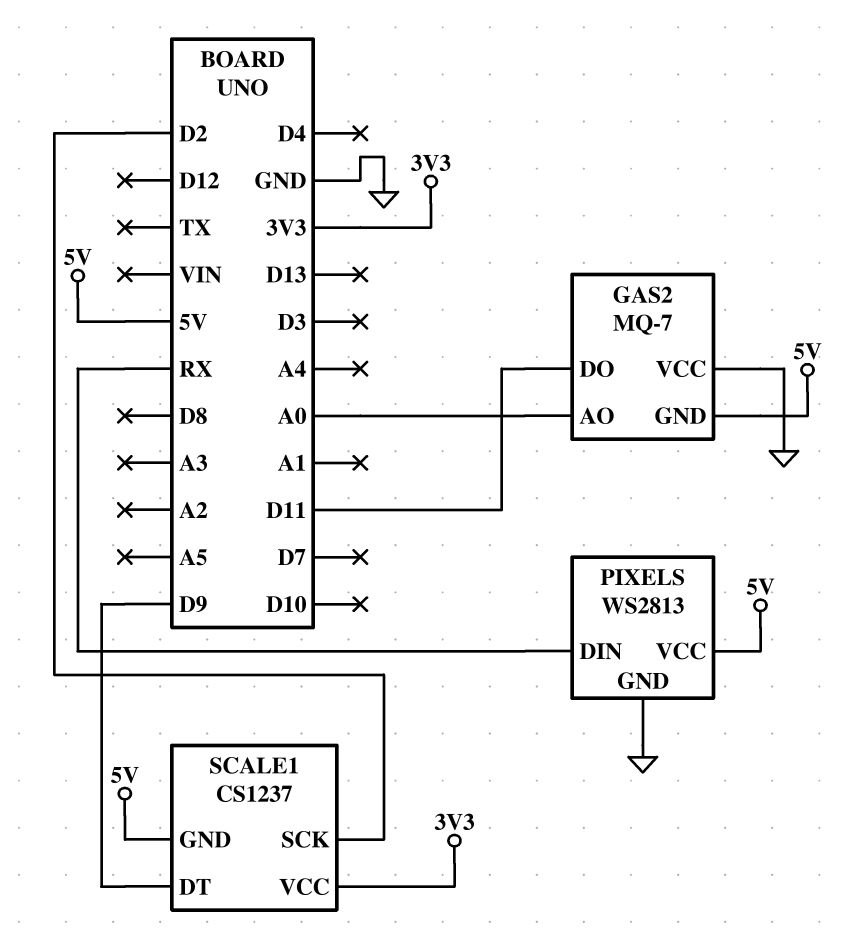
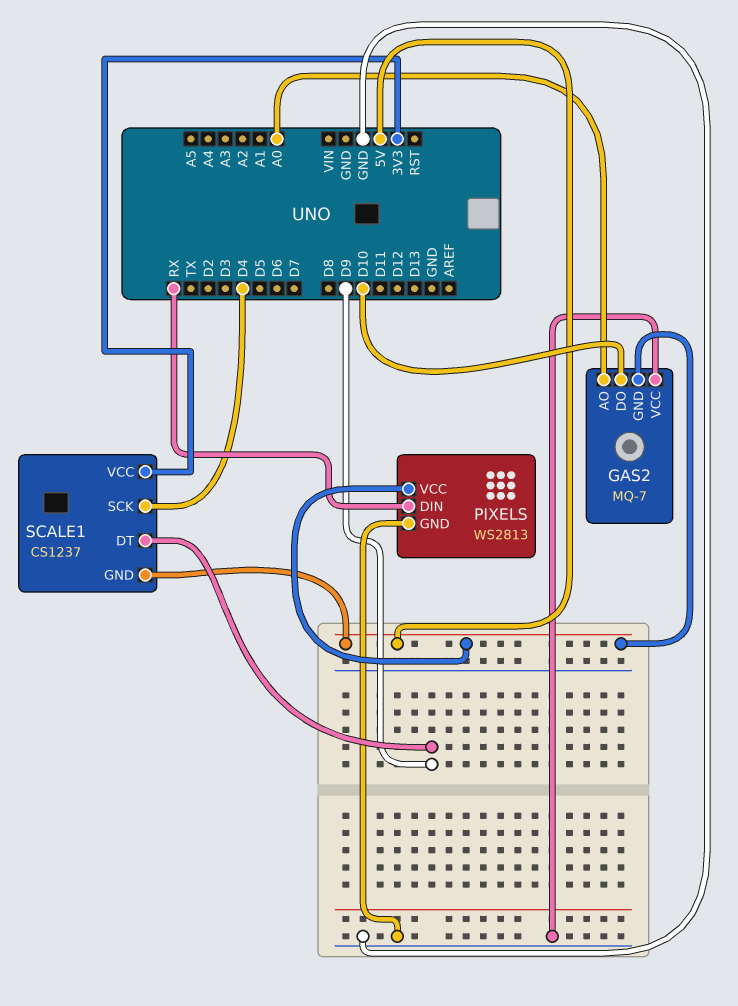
GAS2 pin DO: D11 -> D10
SCALE1 pin SCK: D2 -> D4

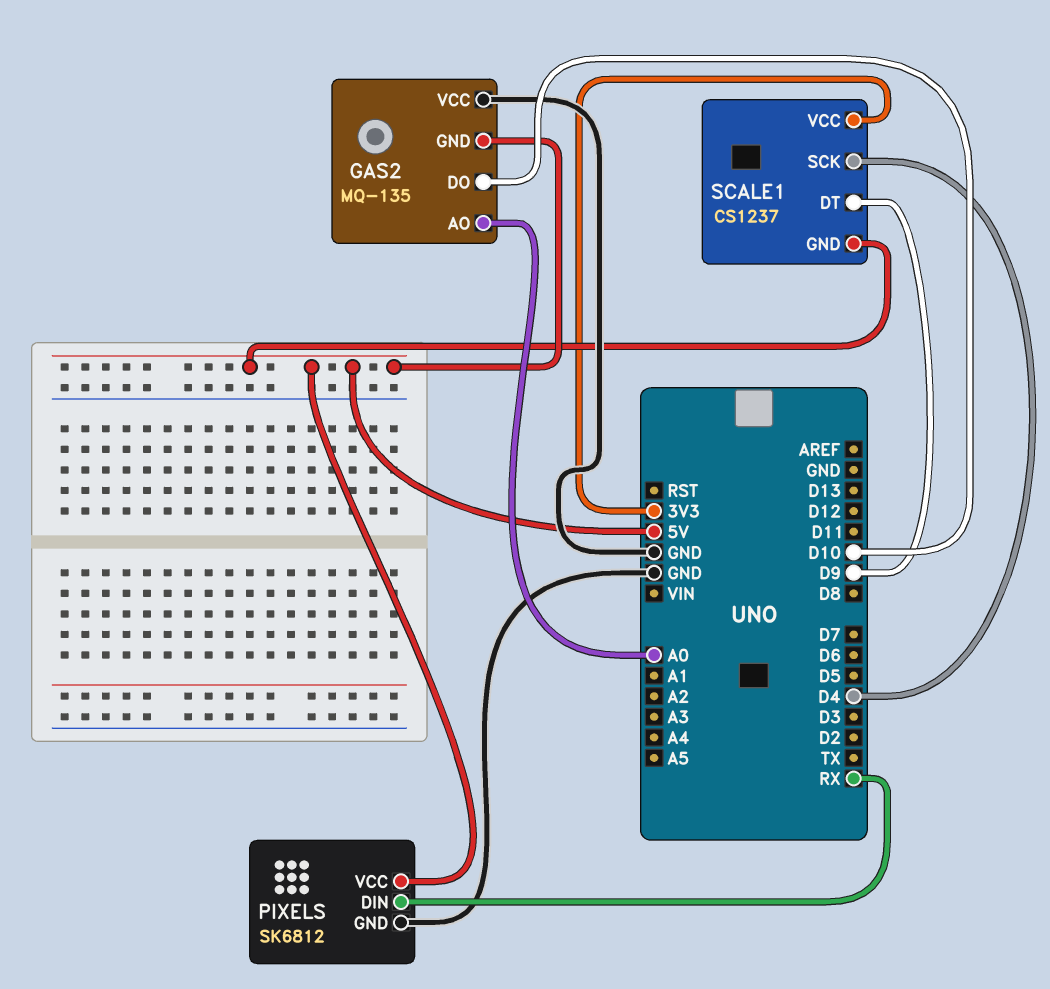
GAS2: MQ-7 -> MQ-135
PIXELS: WS2813 -> SK6812

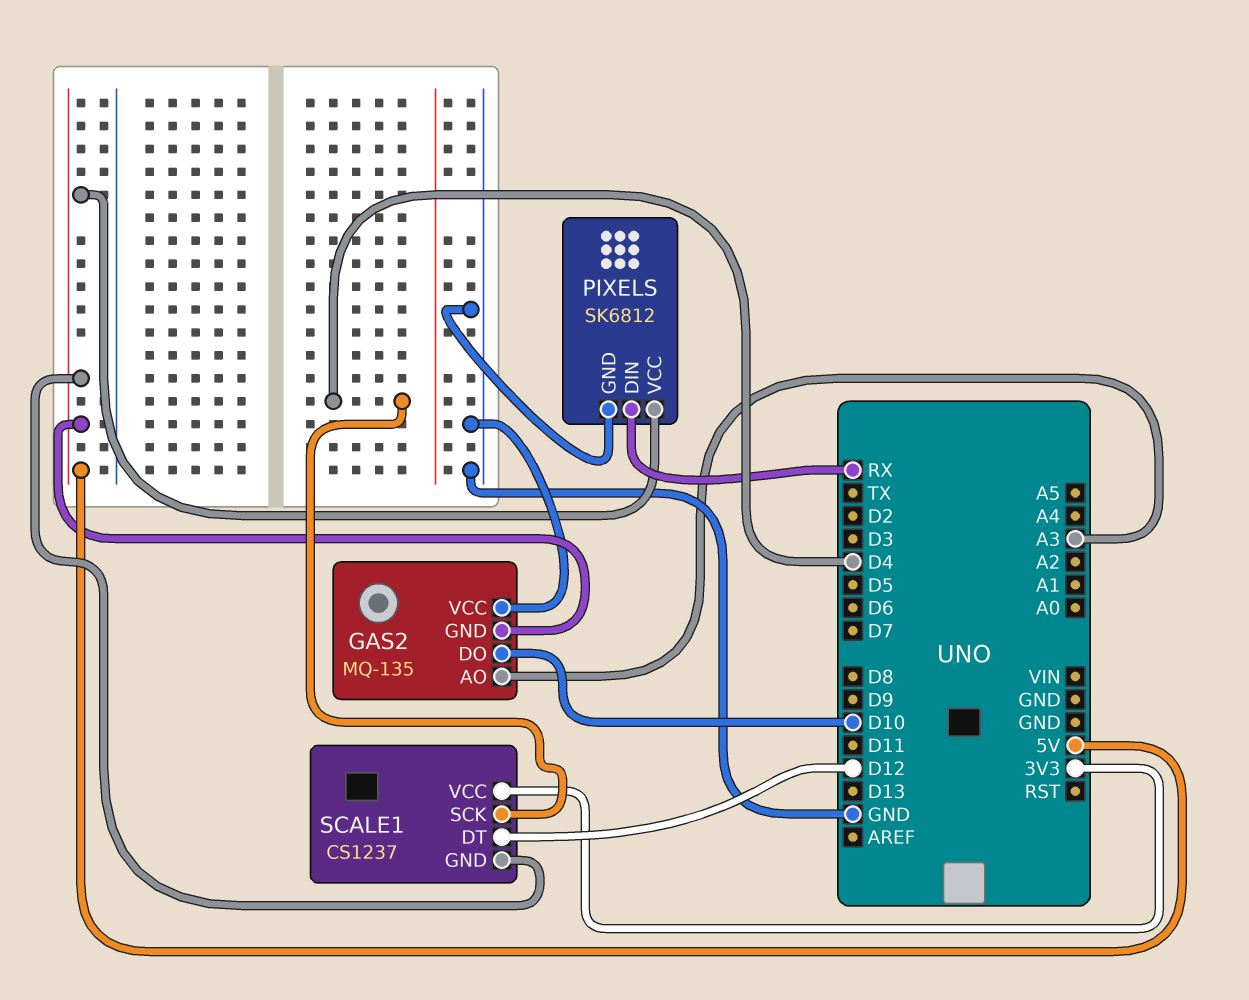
GAS2 pin AO: A0 -> A3
SCALE1 pin DT: D9 -> D12

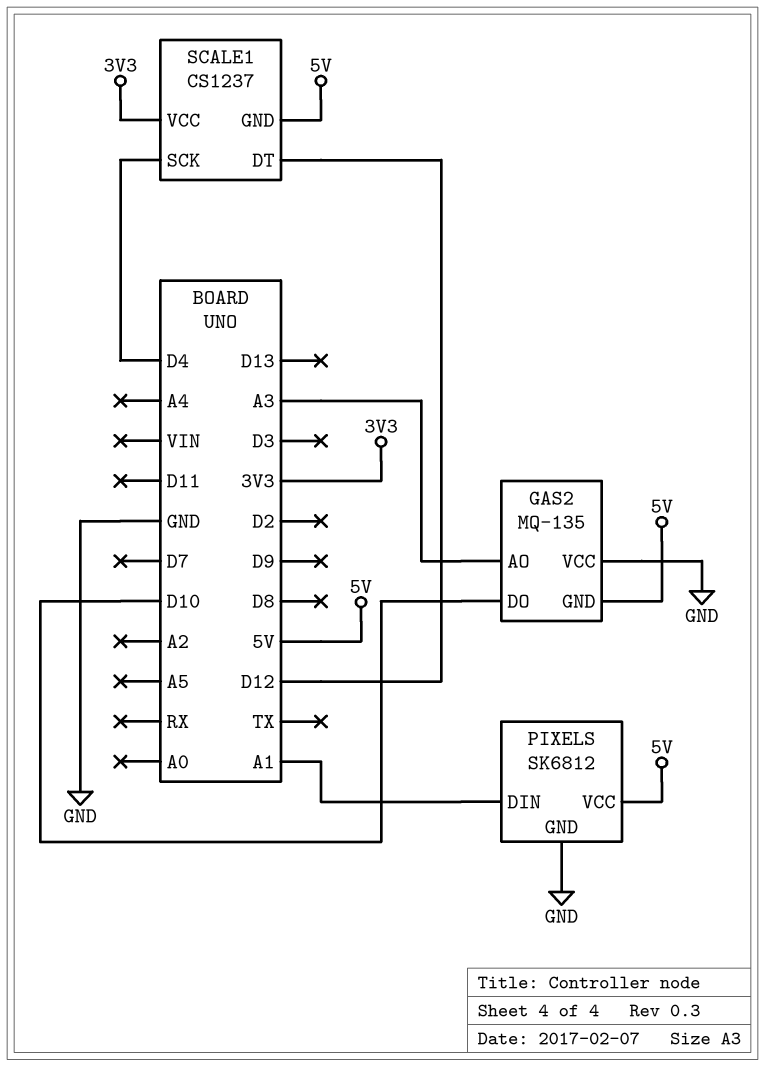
PIXELS pin DIN: RX -> A1

